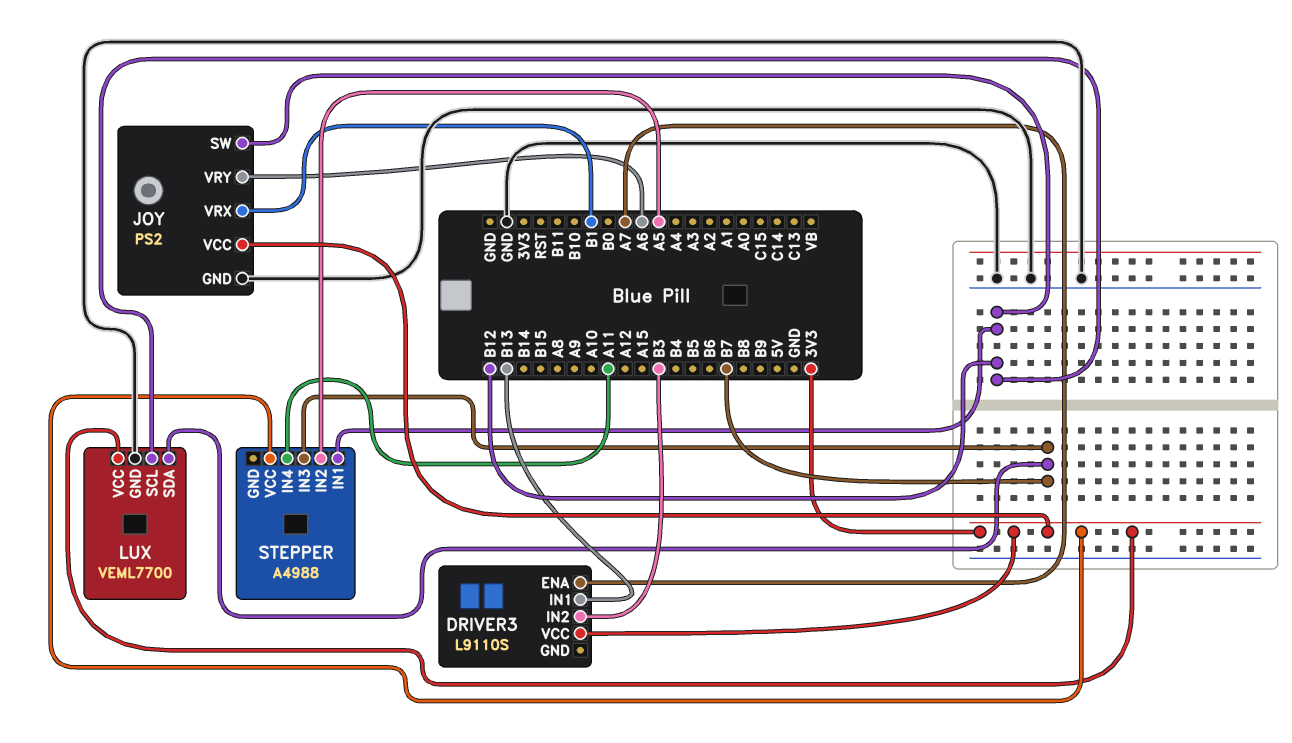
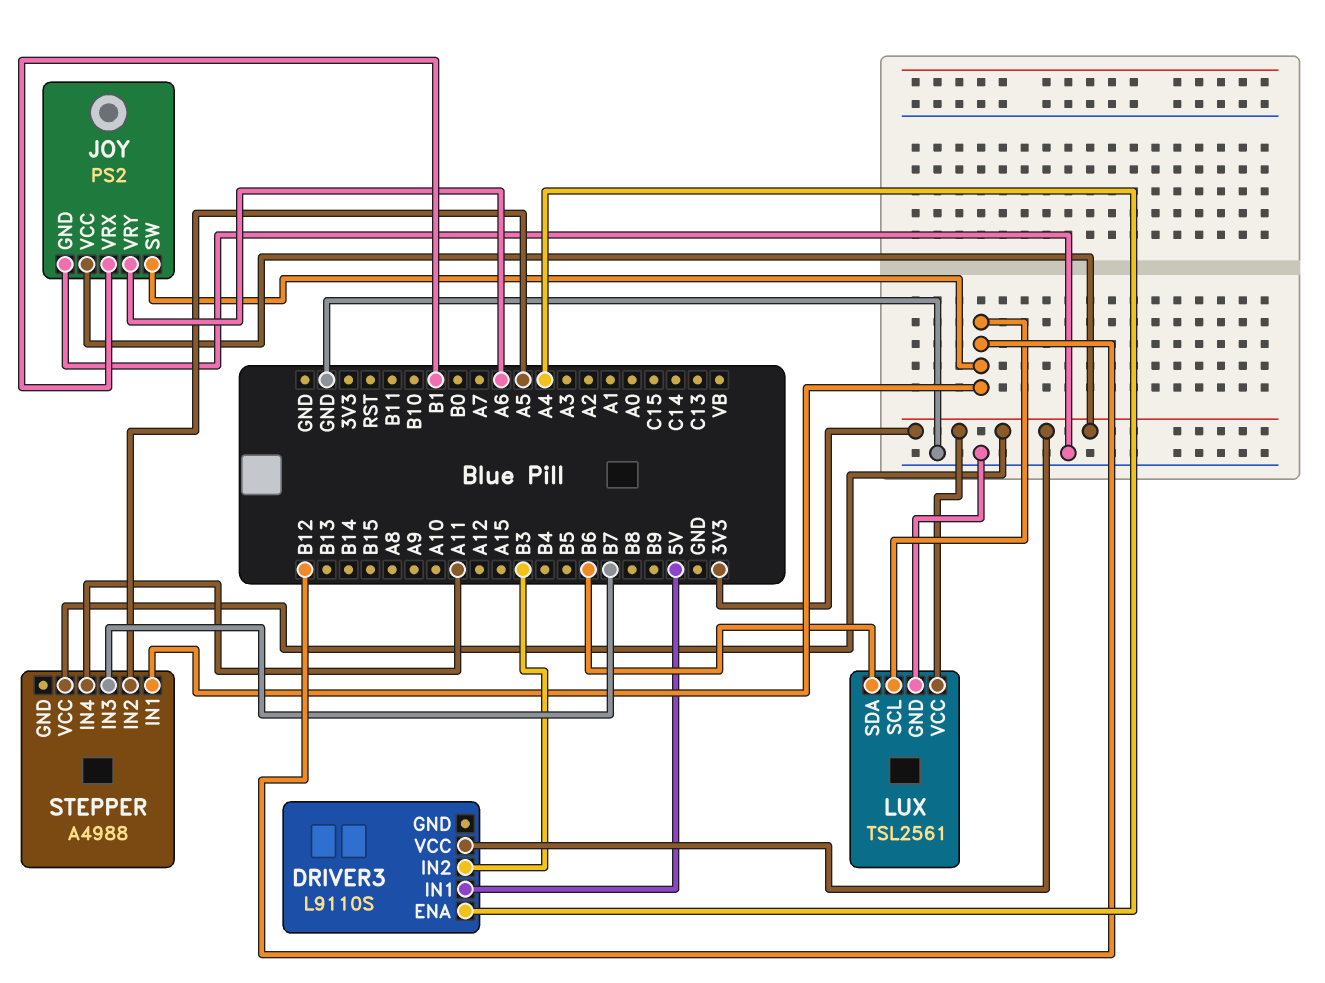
DRIVER3 pin ENA: A7 -> A4
DRIVER3 pin IN1: B13 -> 5V
LUX: VEML7700 -> TSL2561
LUX pin SDA: B7 -> B6

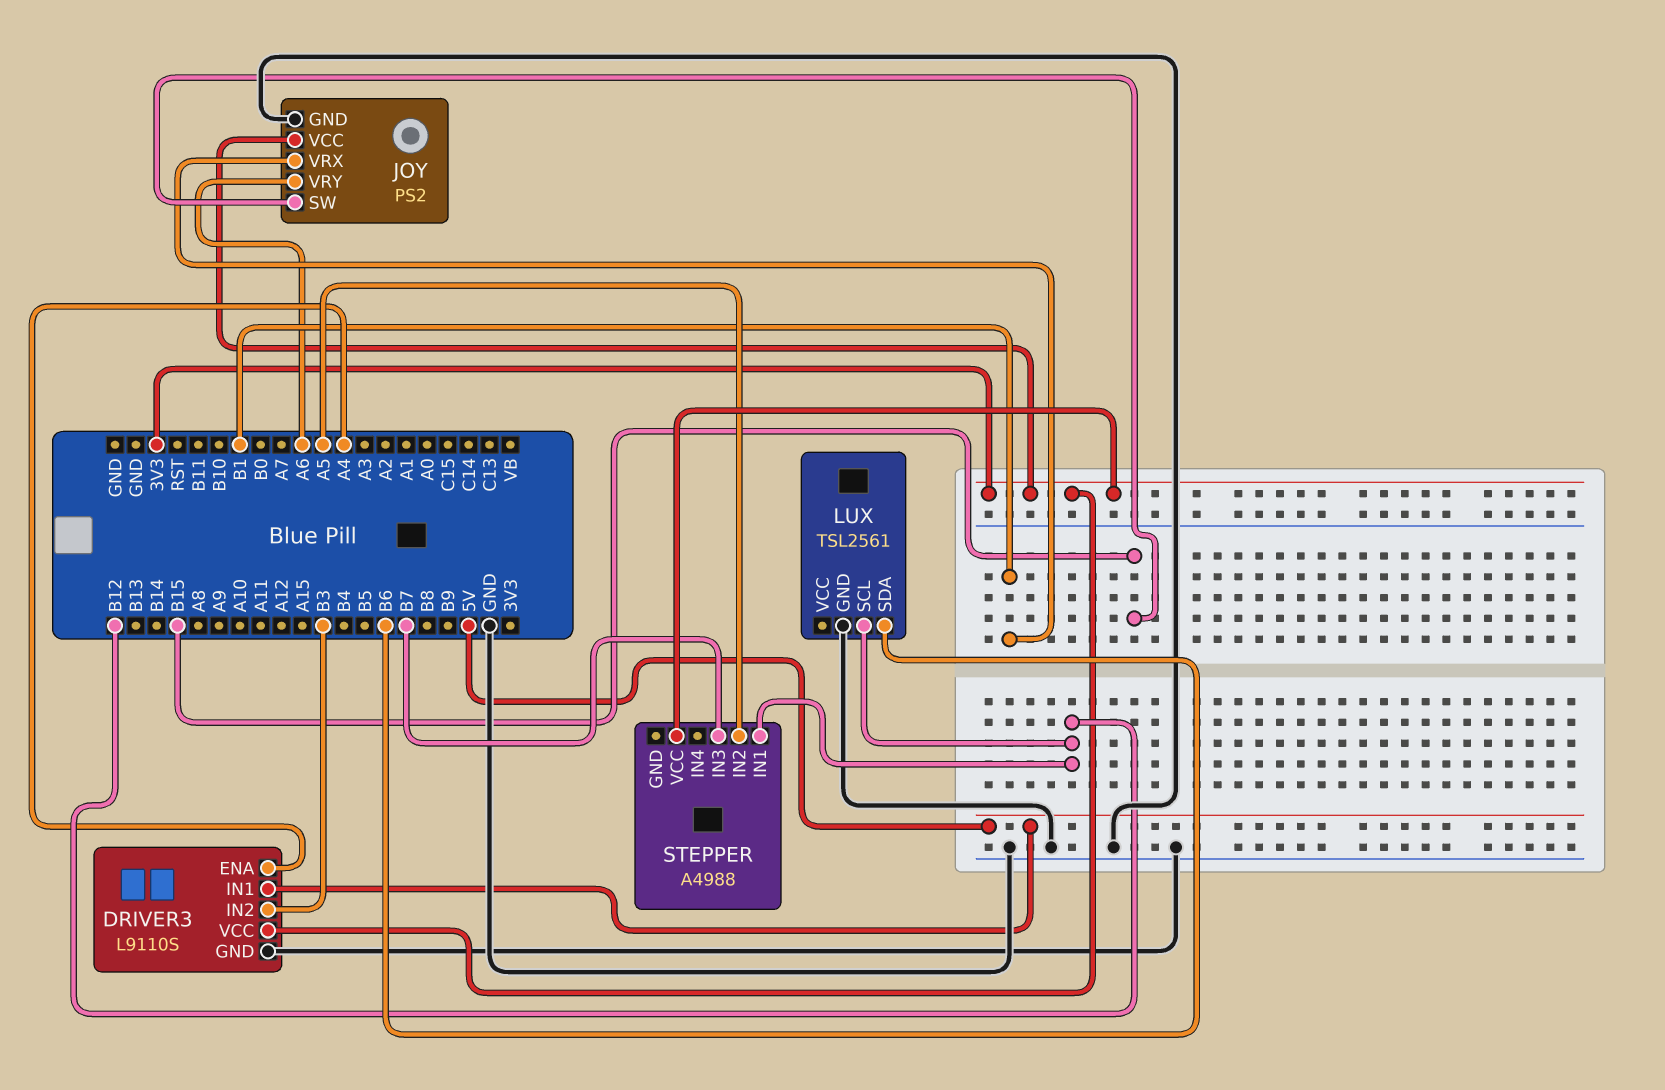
DRIVER3 pin GND: none -> GND
JOY pin SW: B12 -> B15
LUX pin VCC: 3V3 -> none
STEPPER pin IN4: A11 -> none

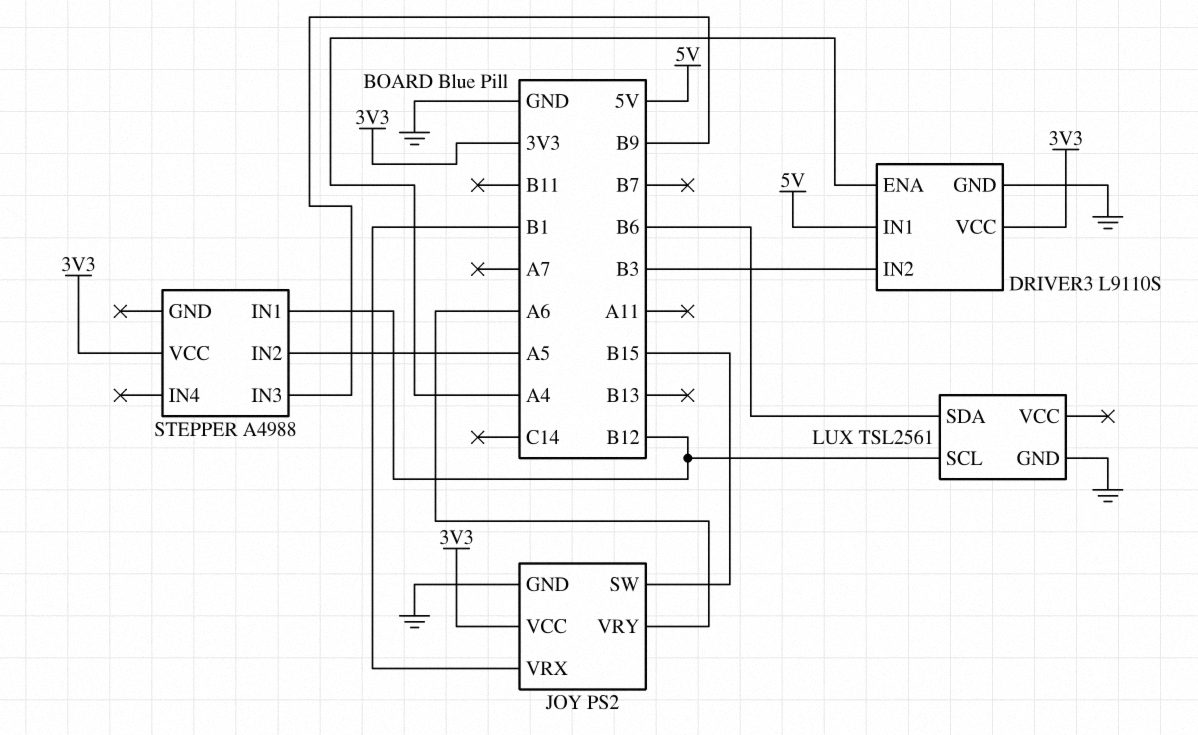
STEPPER pin IN3: B7 -> B9

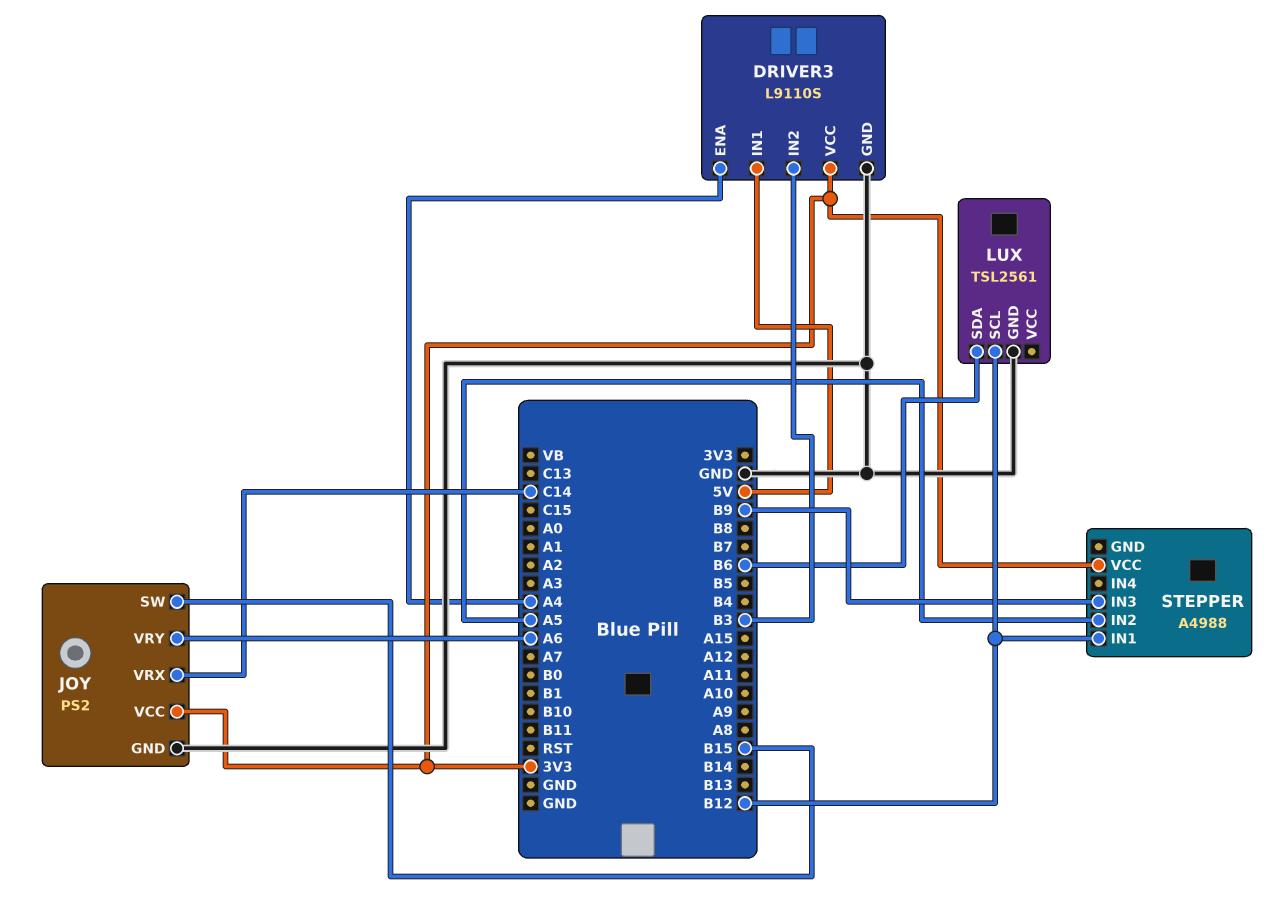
JOY pin VRX: B1 -> C14

